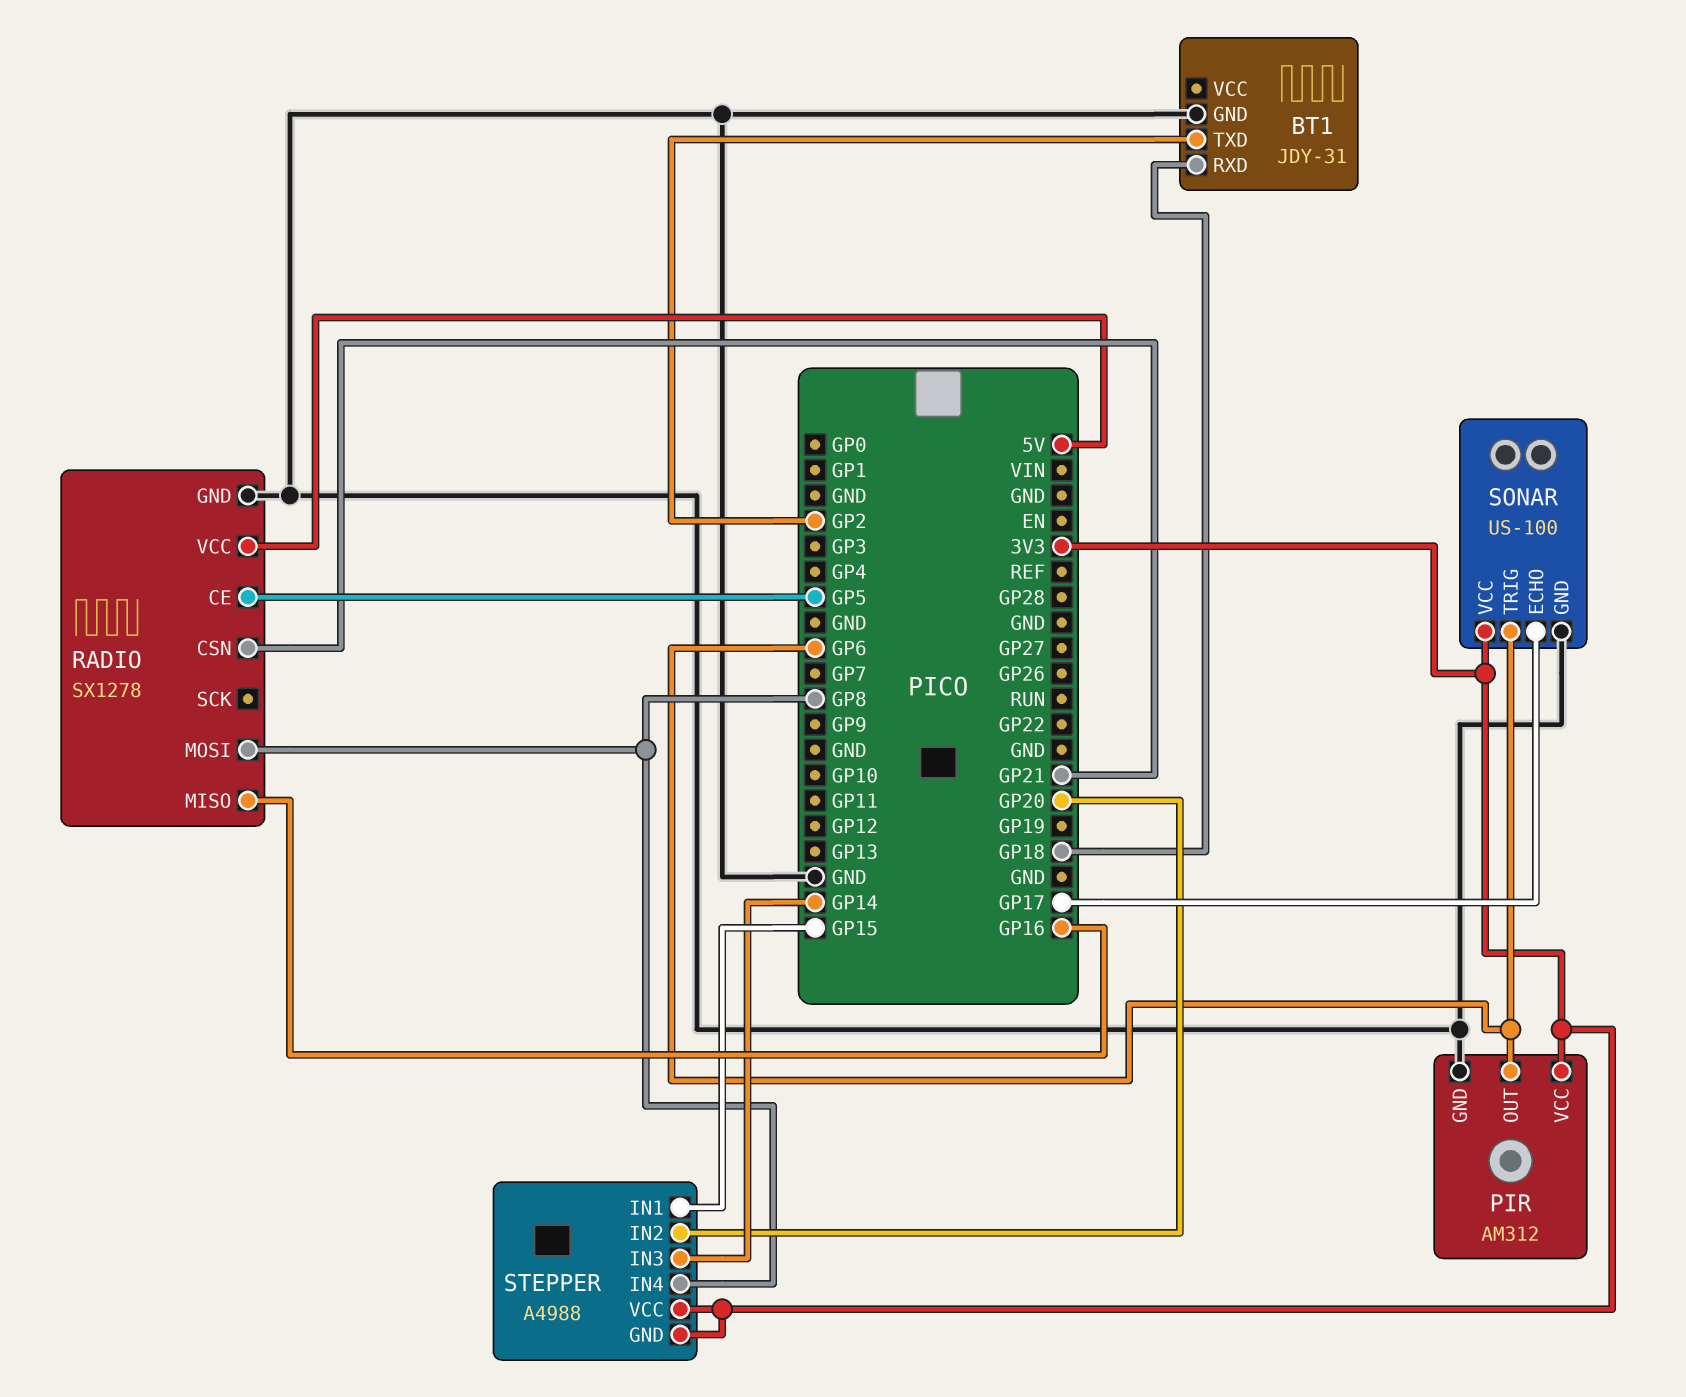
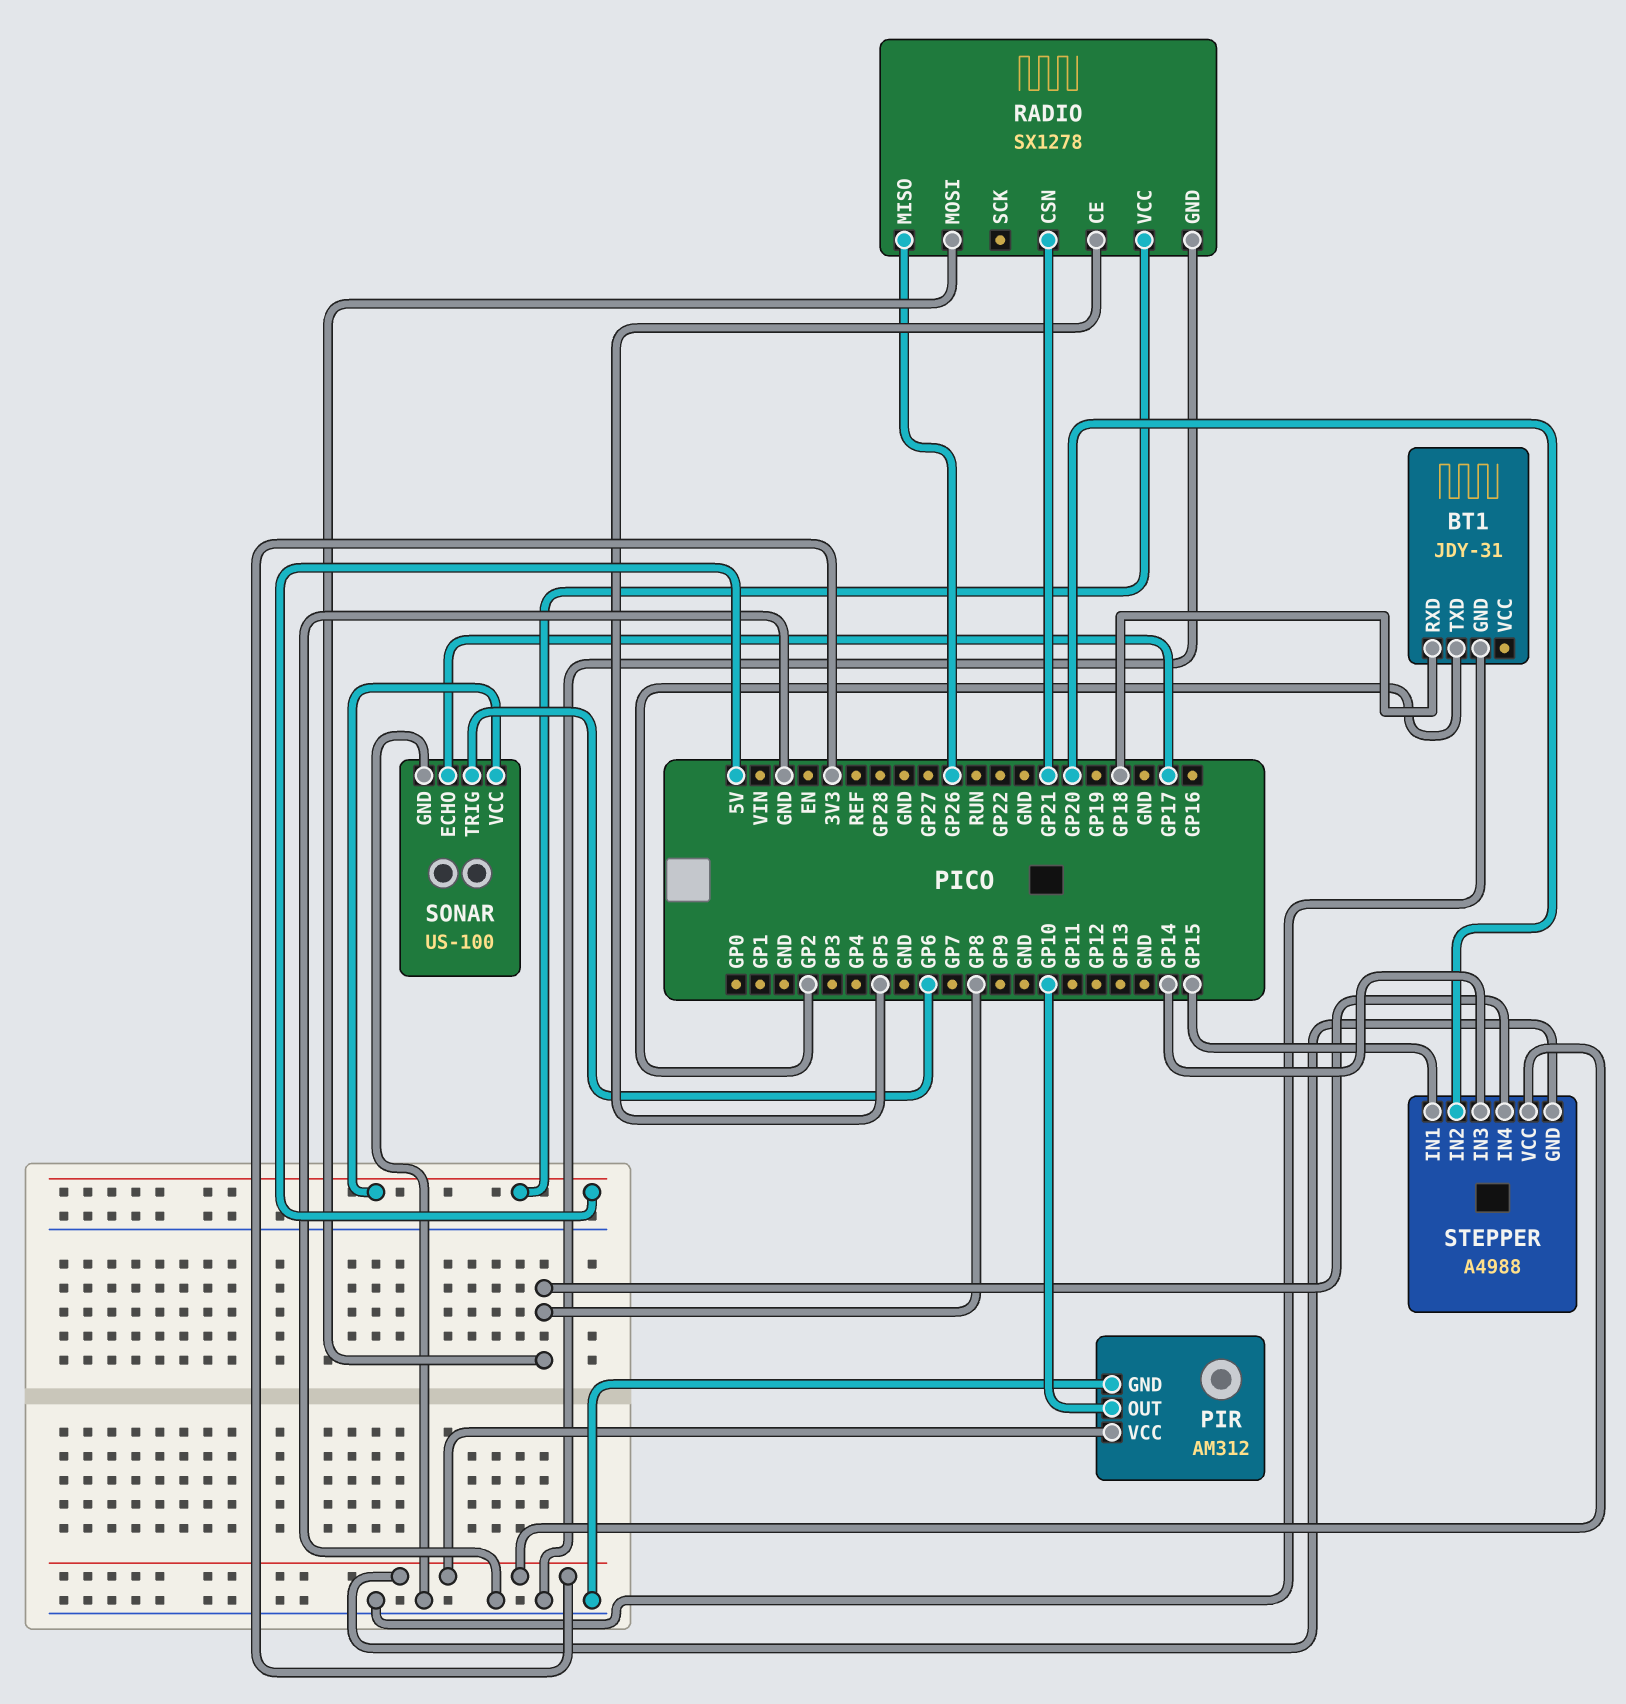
PIR pin OUT: GP6 -> GP10
RADIO pin MISO: GP16 -> GP26
SONAR pin VCC: 3V3 -> 5V

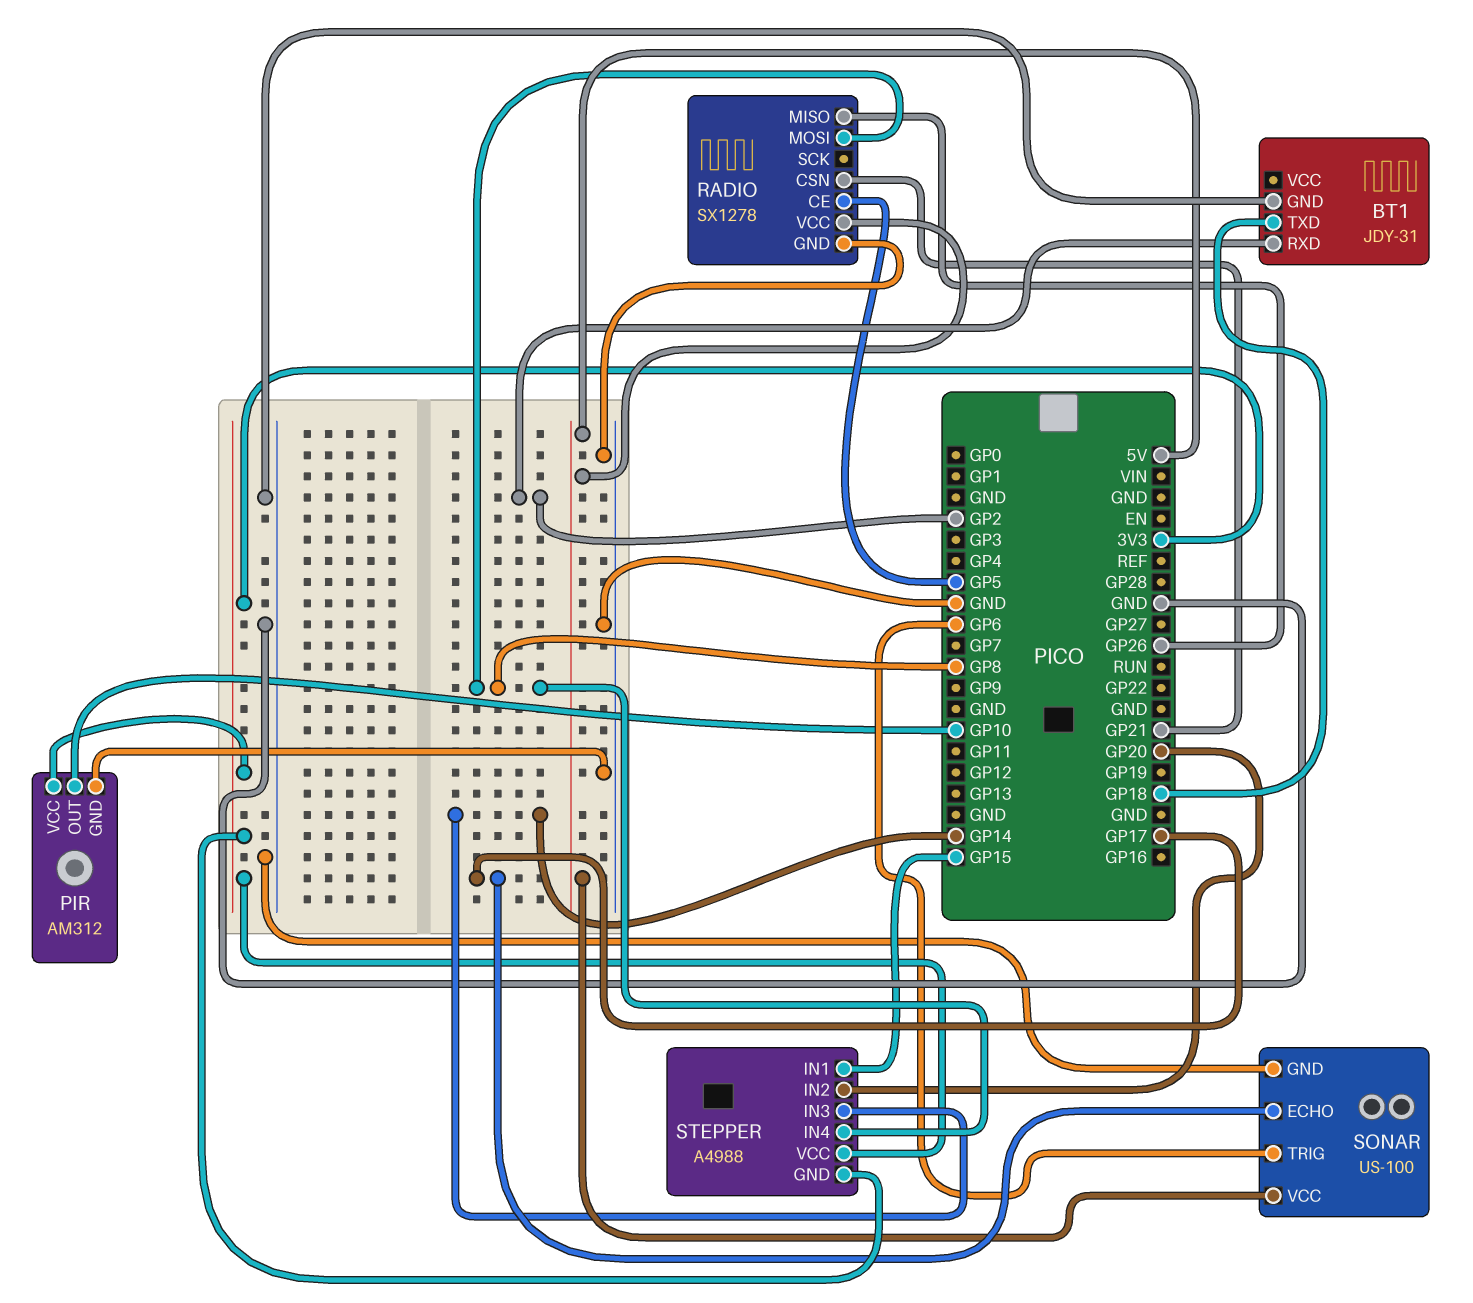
BT1 pin RXD: GP18 -> GP2
BT1 pin TXD: GP2 -> GP18

